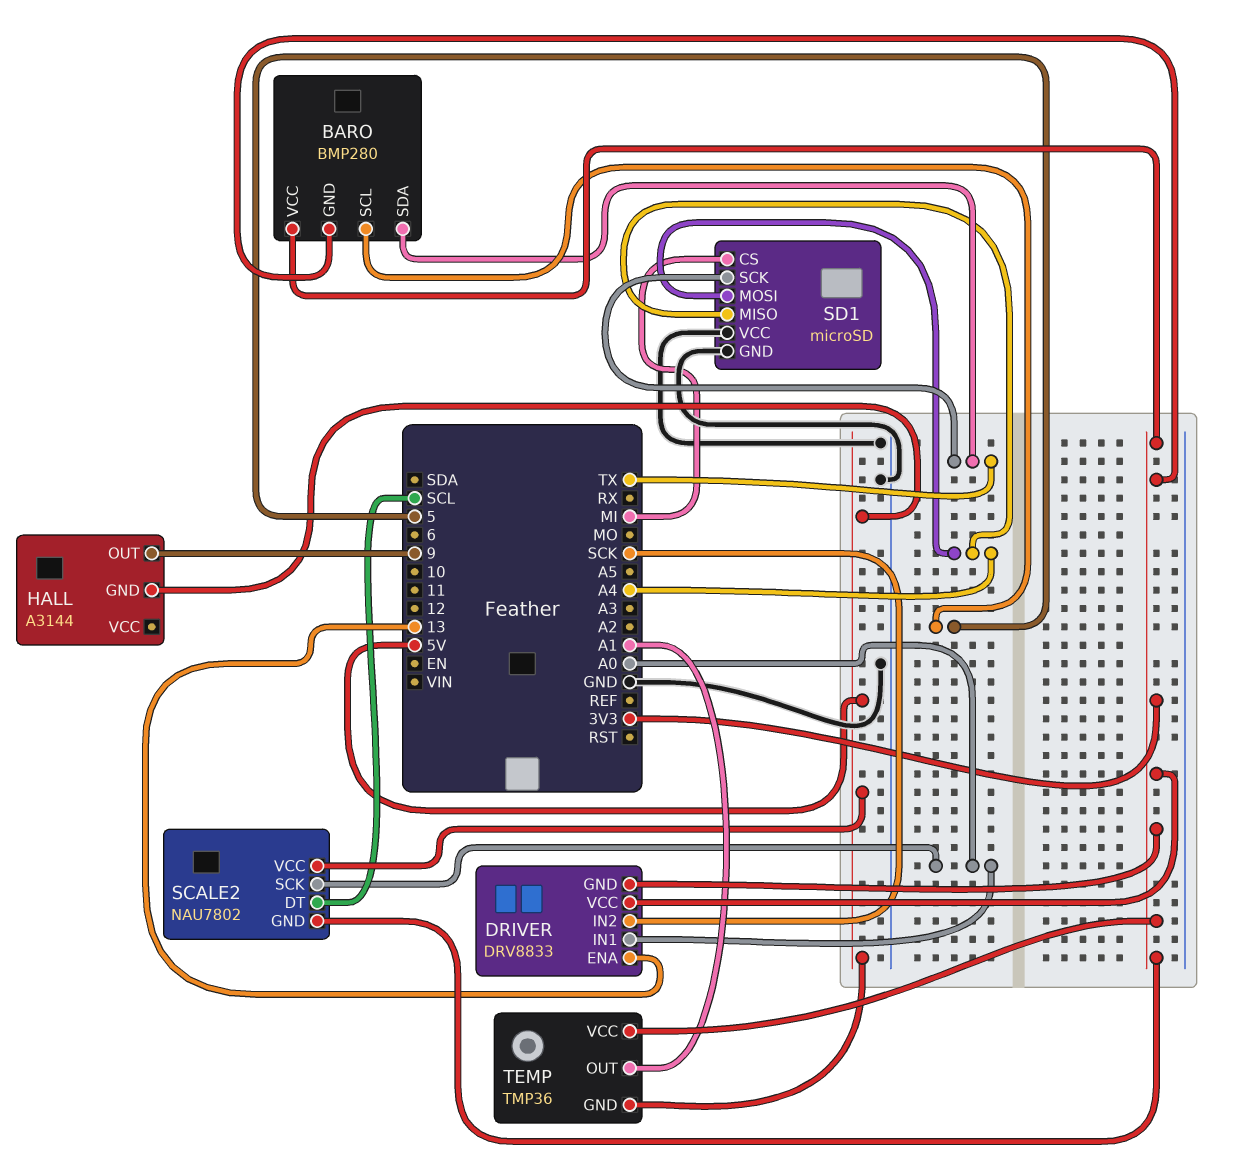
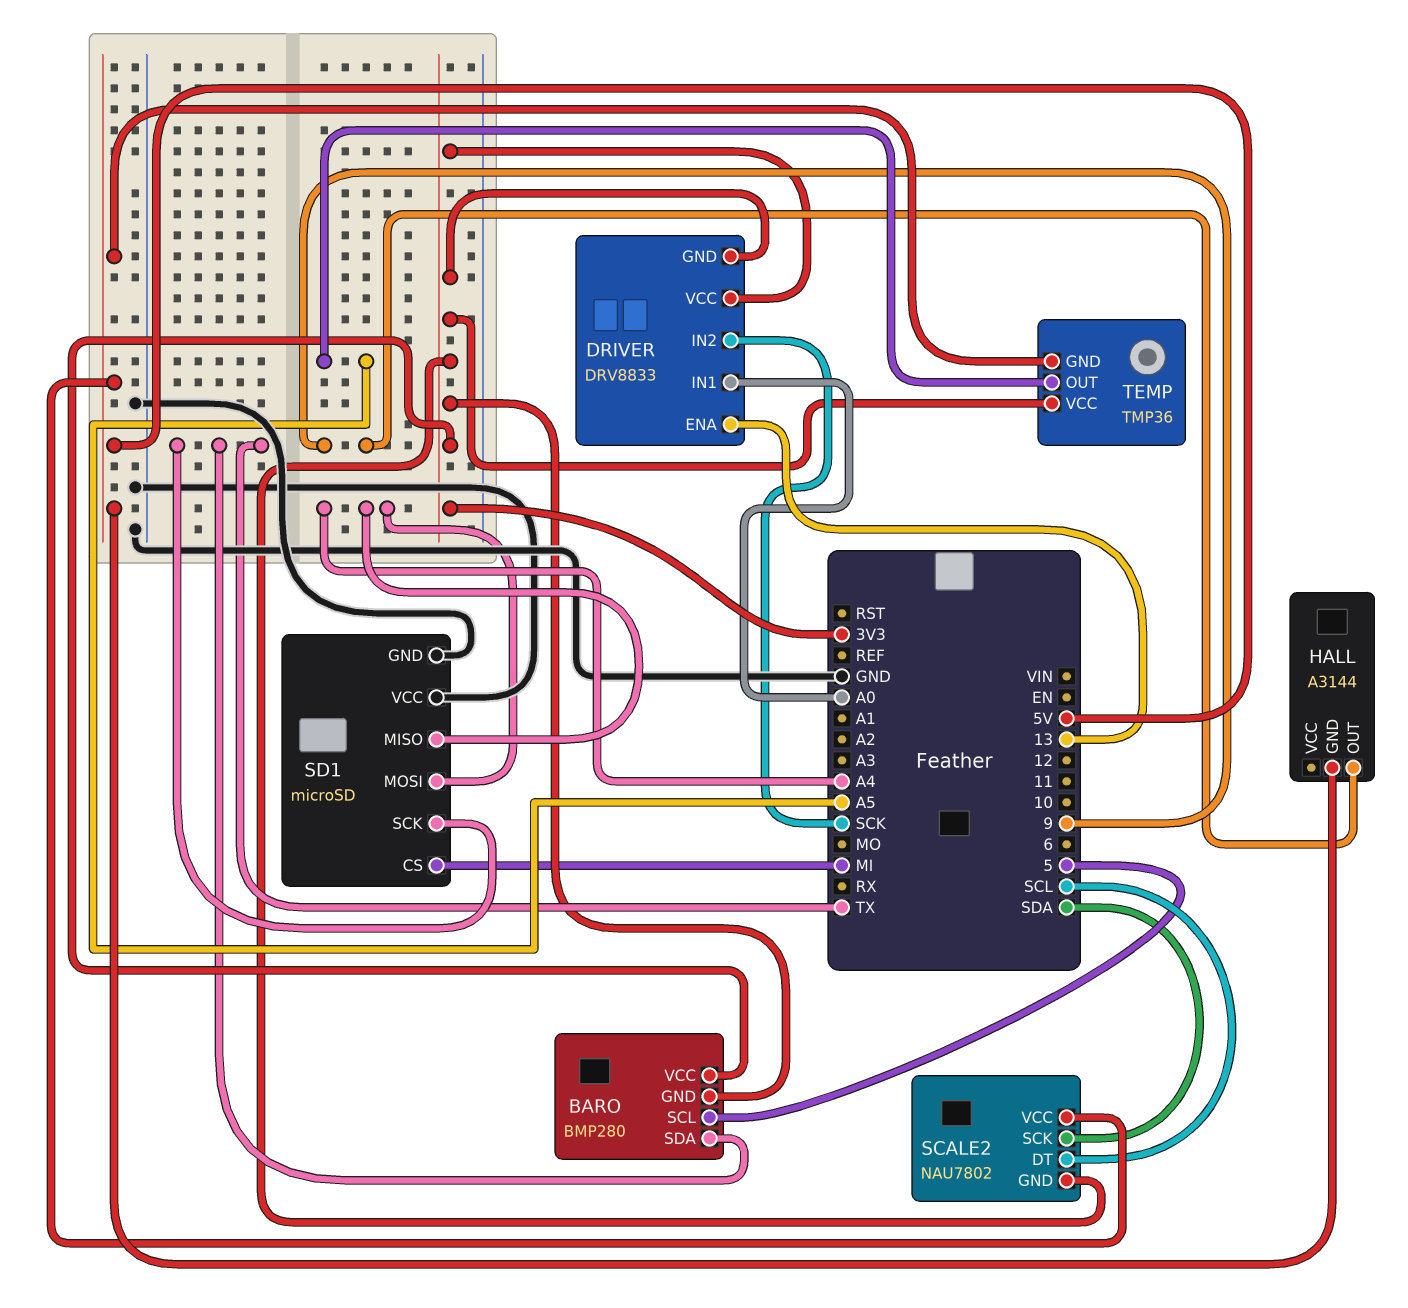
SCALE2 pin SCK: A0 -> SDA
TEMP pin OUT: A1 -> A5

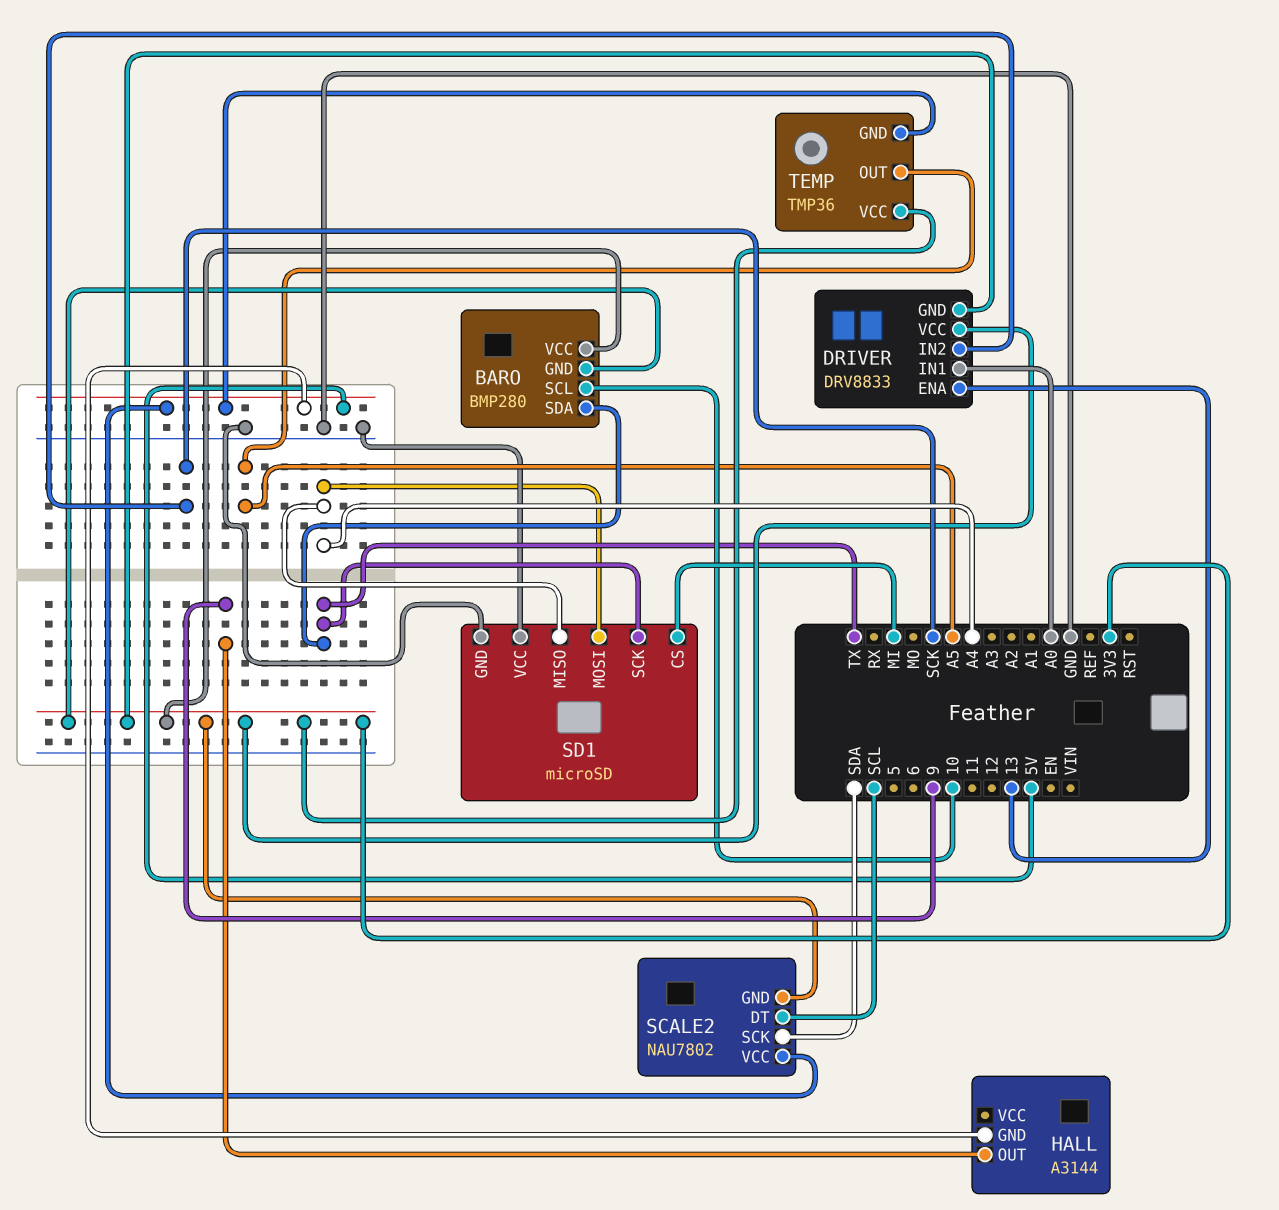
BARO pin SCL: 5 -> 10

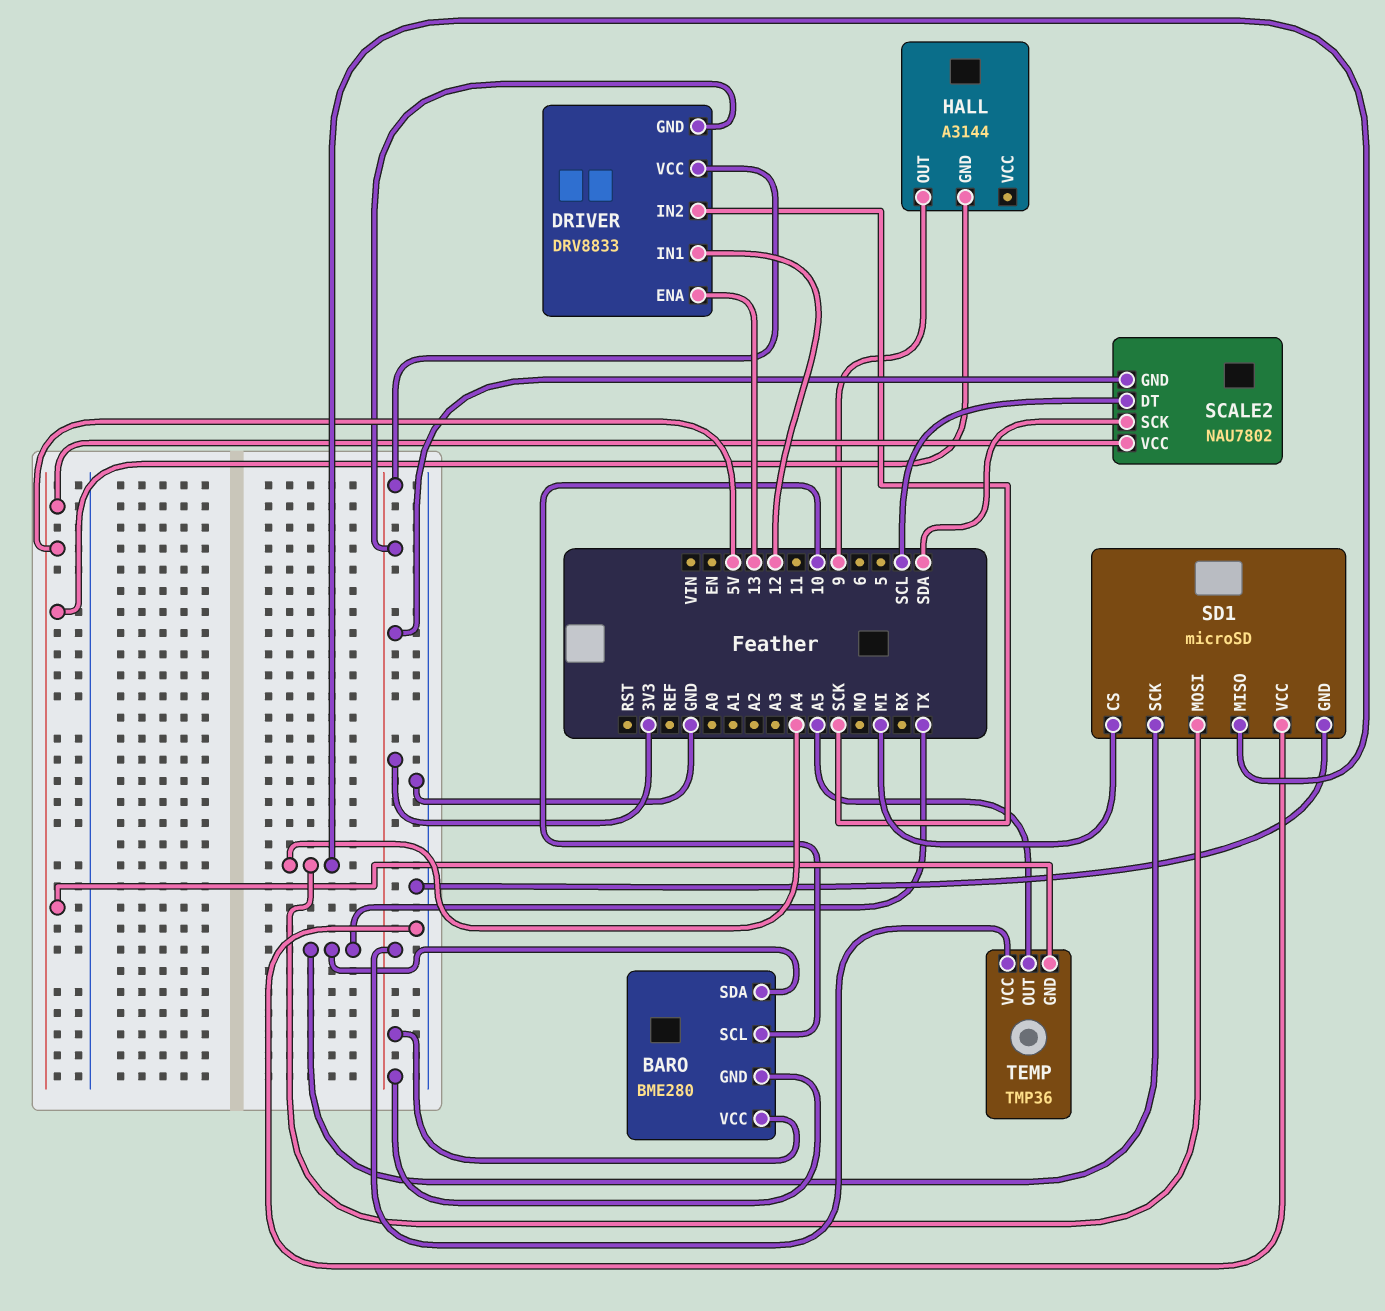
BARO: BMP280 -> BME280
DRIVER pin IN1: A0 -> 12

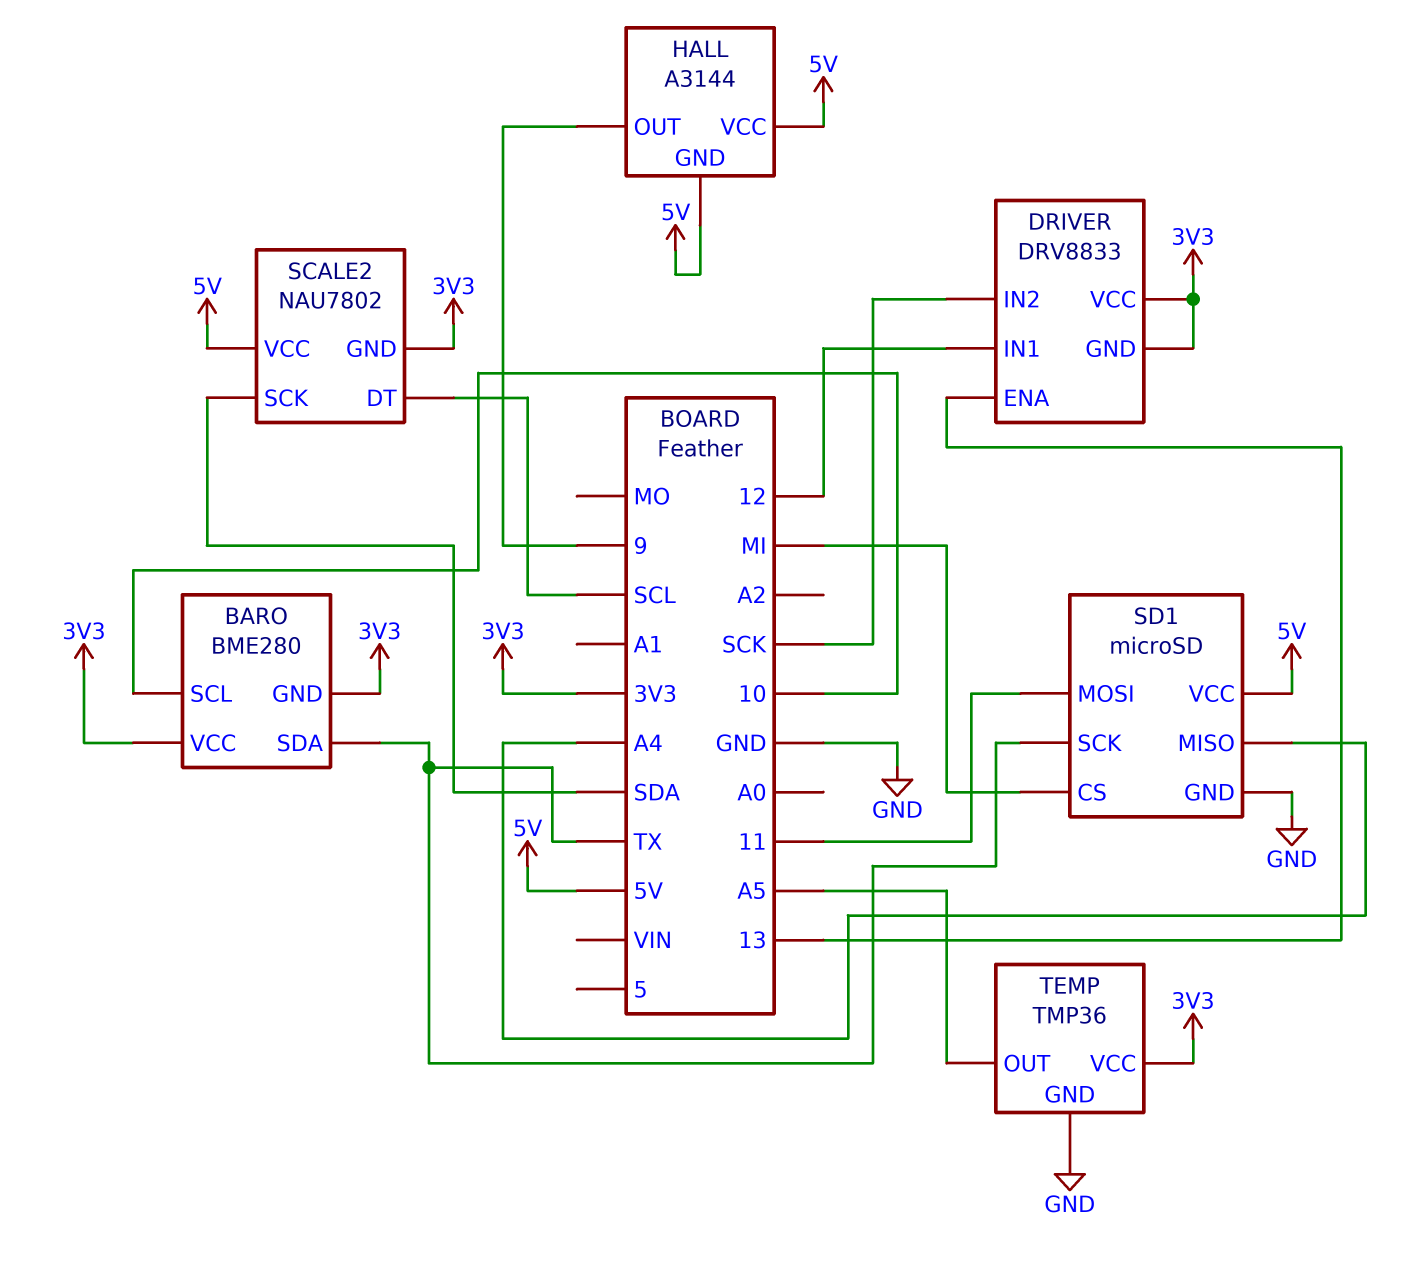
HALL pin VCC: none -> 5V
SD1 pin MOSI: A4 -> 11
SD1 pin VCC: GND -> 5V
TEMP pin GND: 5V -> GND

